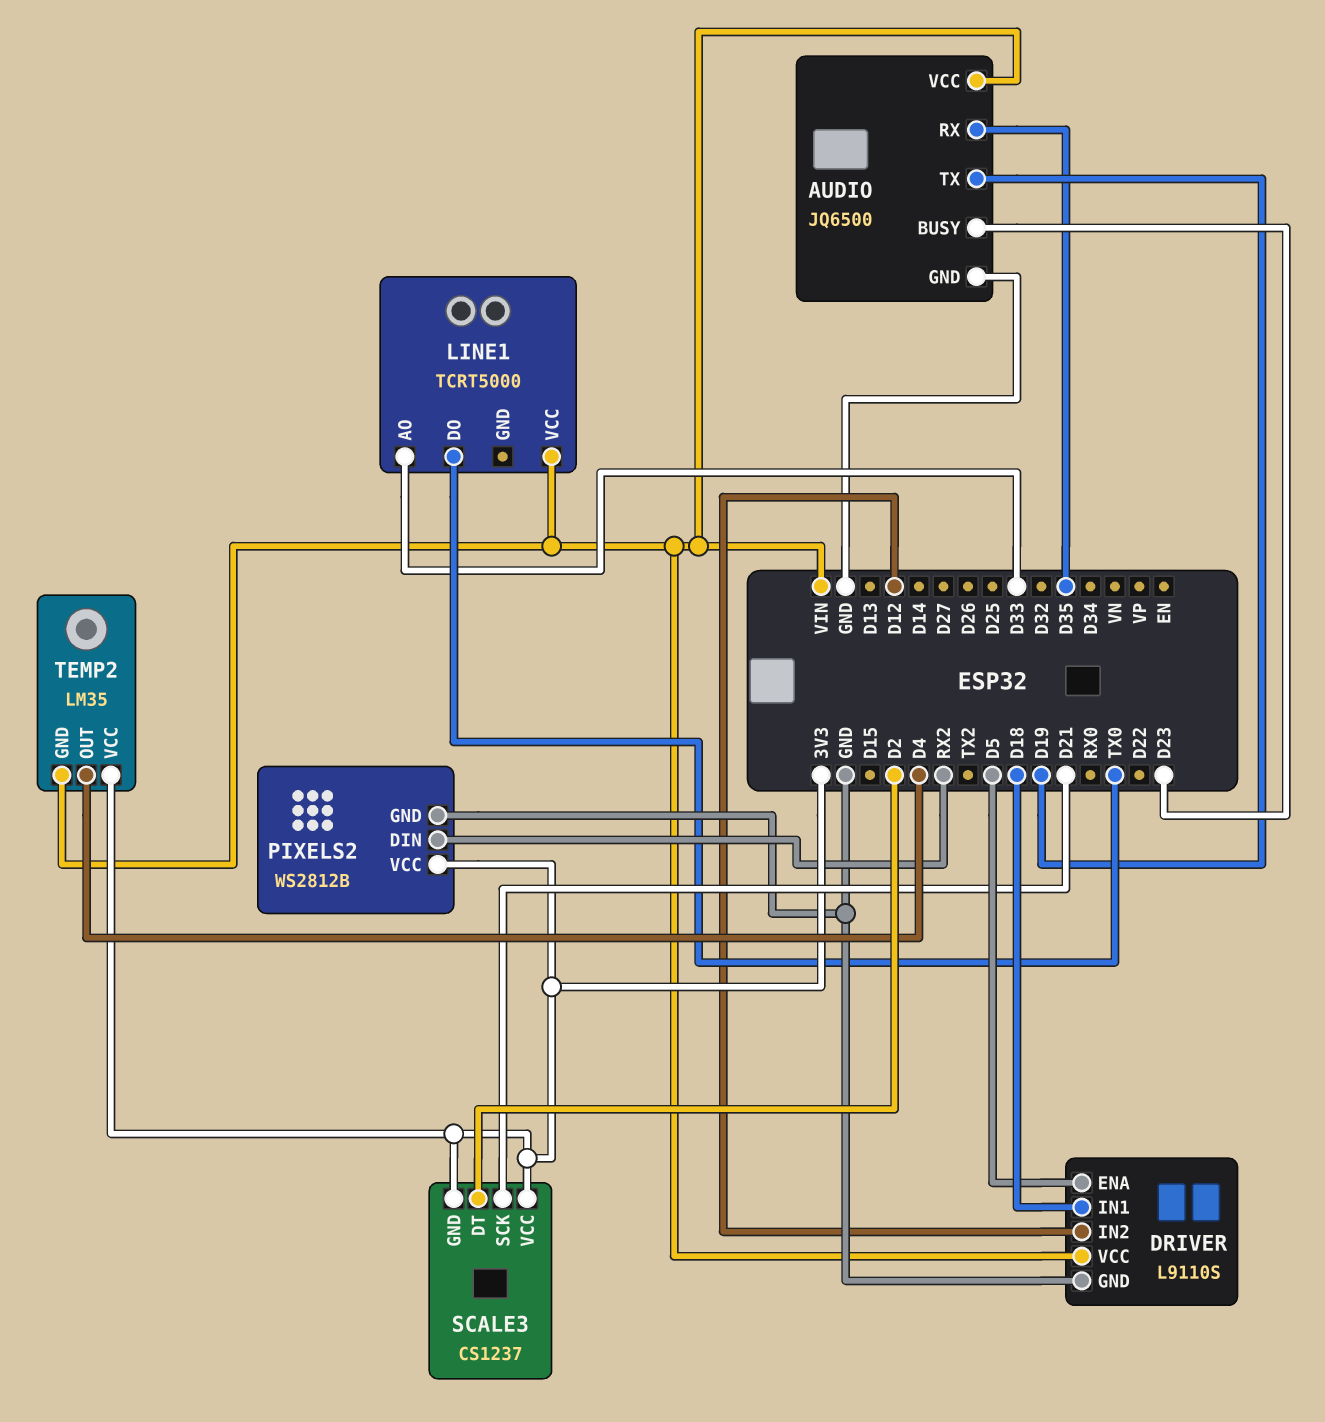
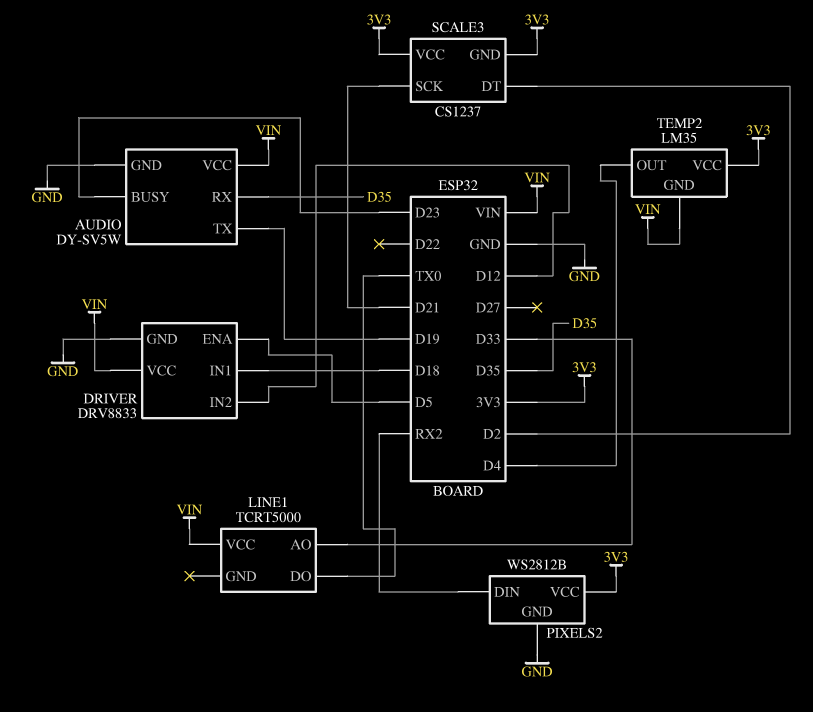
AUDIO: JQ6500 -> DY-SV5W
DRIVER: L9110S -> DRV8833

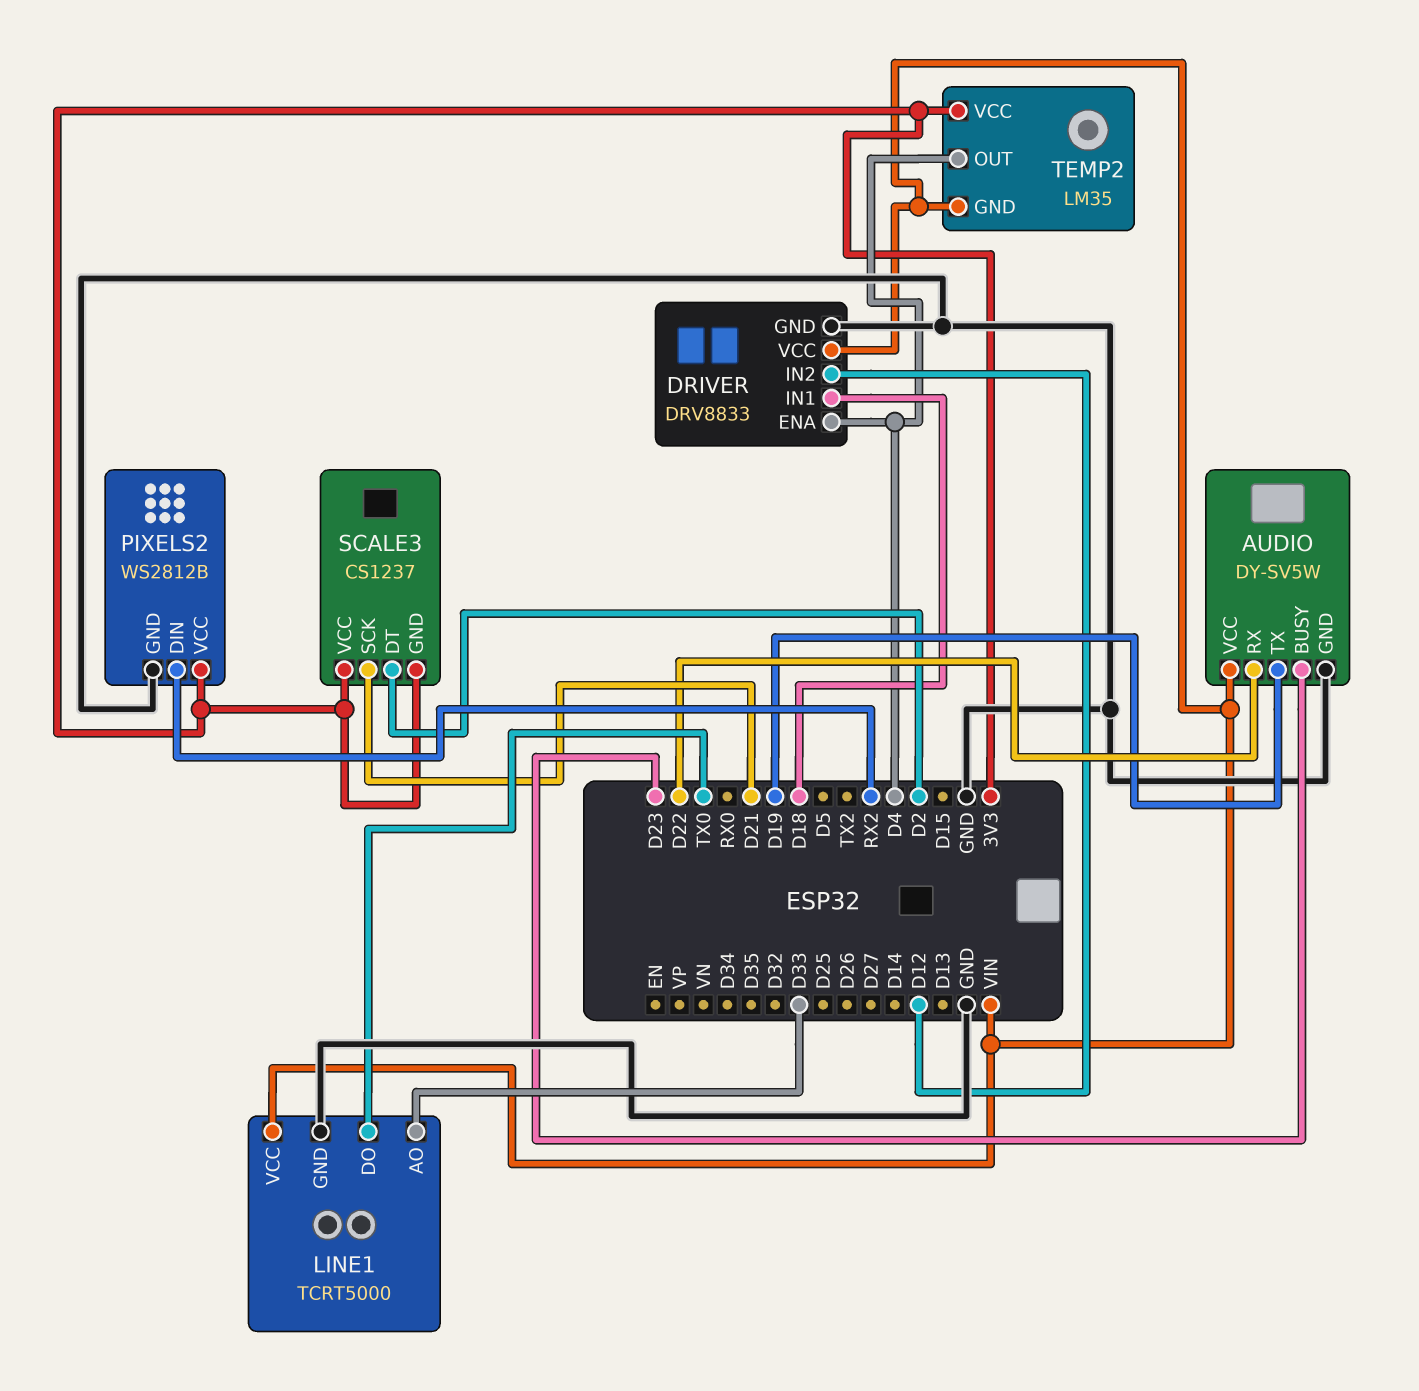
AUDIO pin RX: D35 -> D22
DRIVER pin ENA: D5 -> D4
LINE1 pin GND: none -> GND

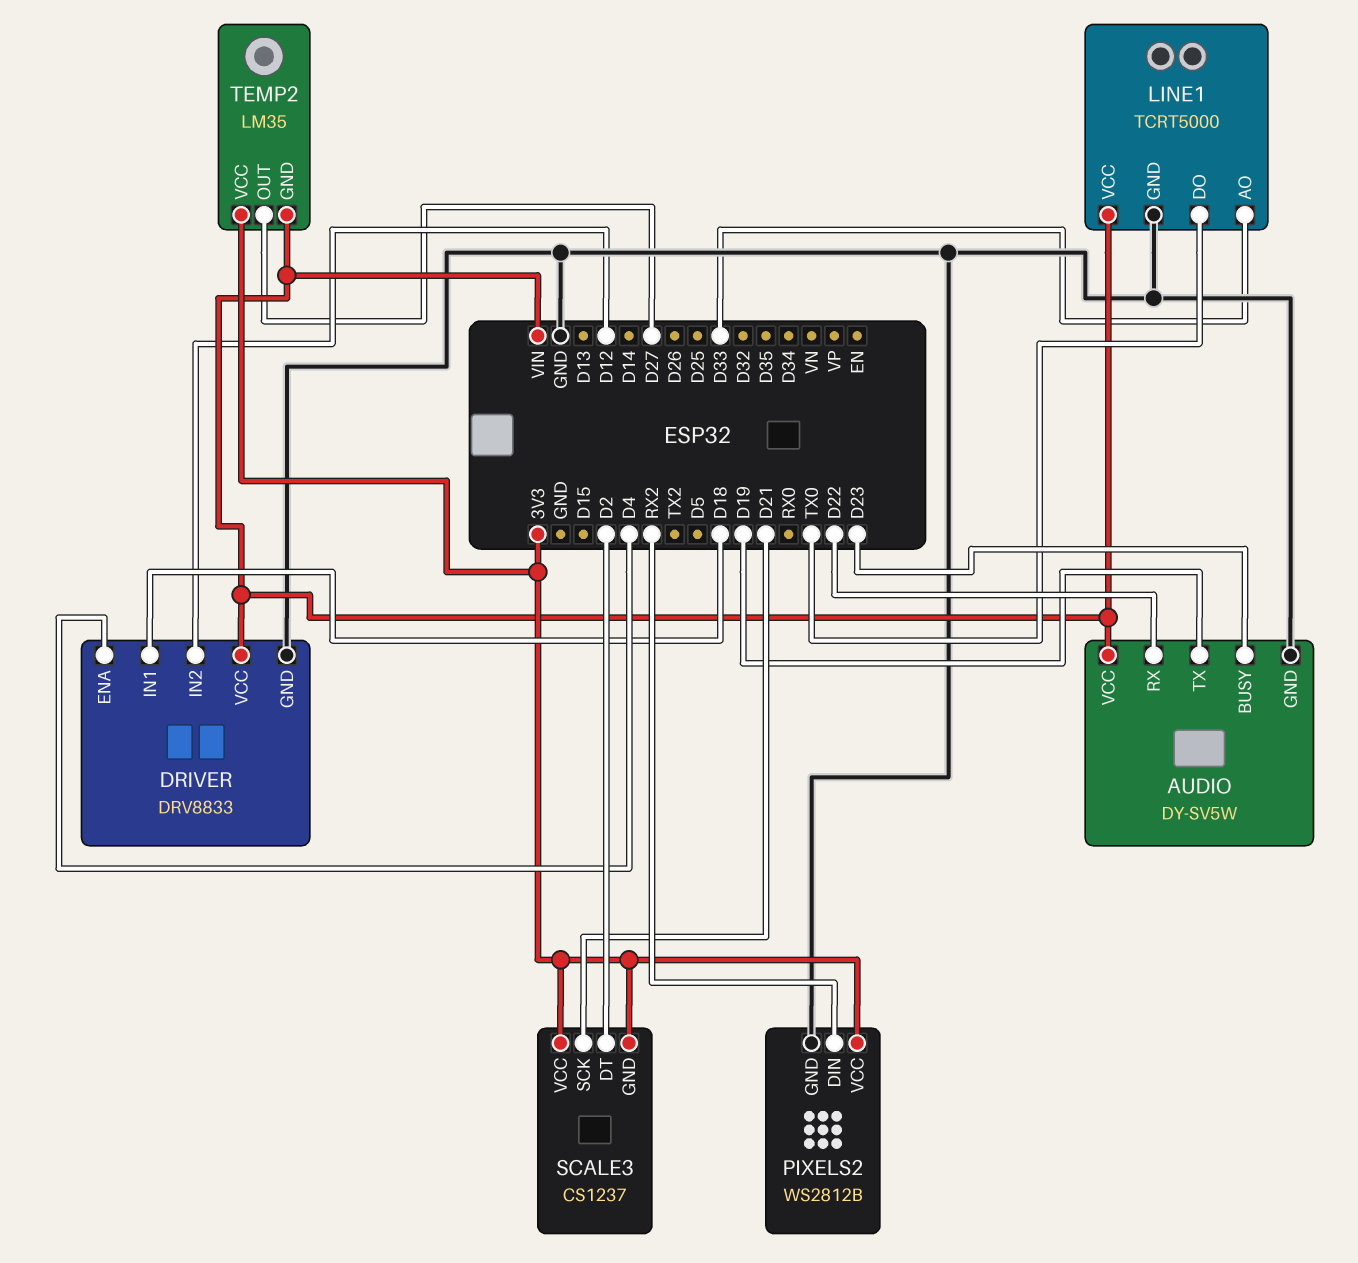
TEMP2 pin OUT: D4 -> D27

